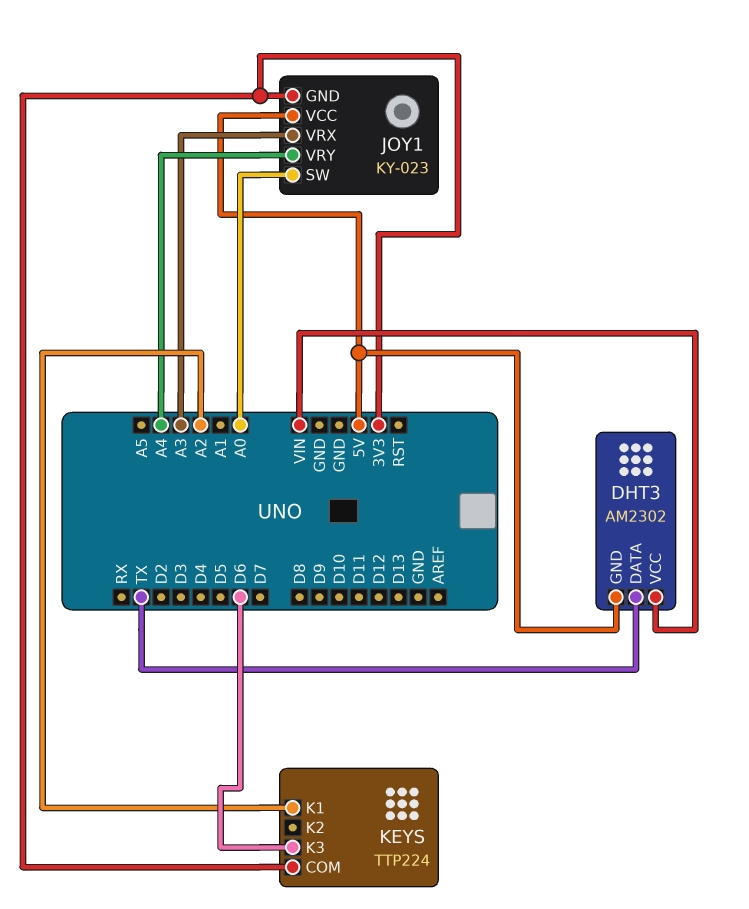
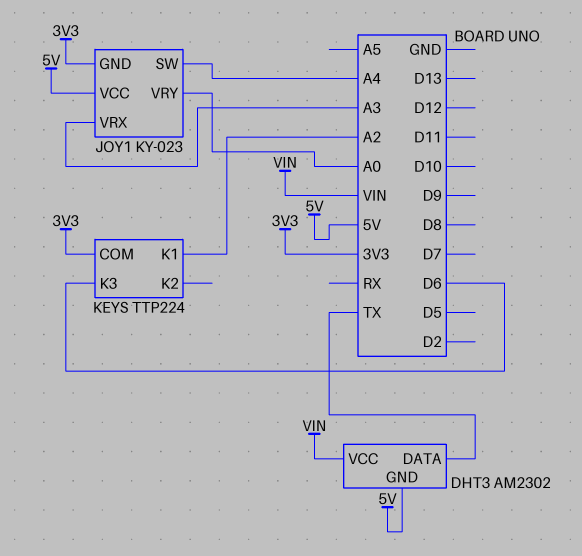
JOY1 pin SW: A0 -> A4
JOY1 pin VRY: A4 -> A0

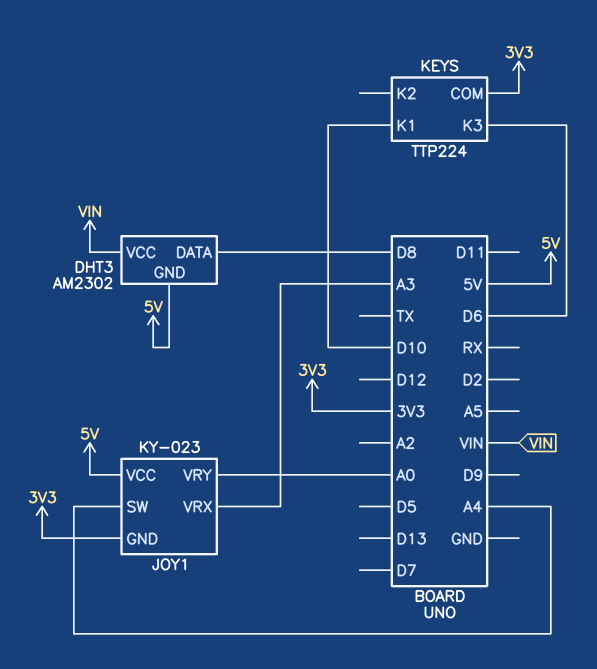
DHT3 pin DATA: TX -> D8
KEYS pin K1: A2 -> D10

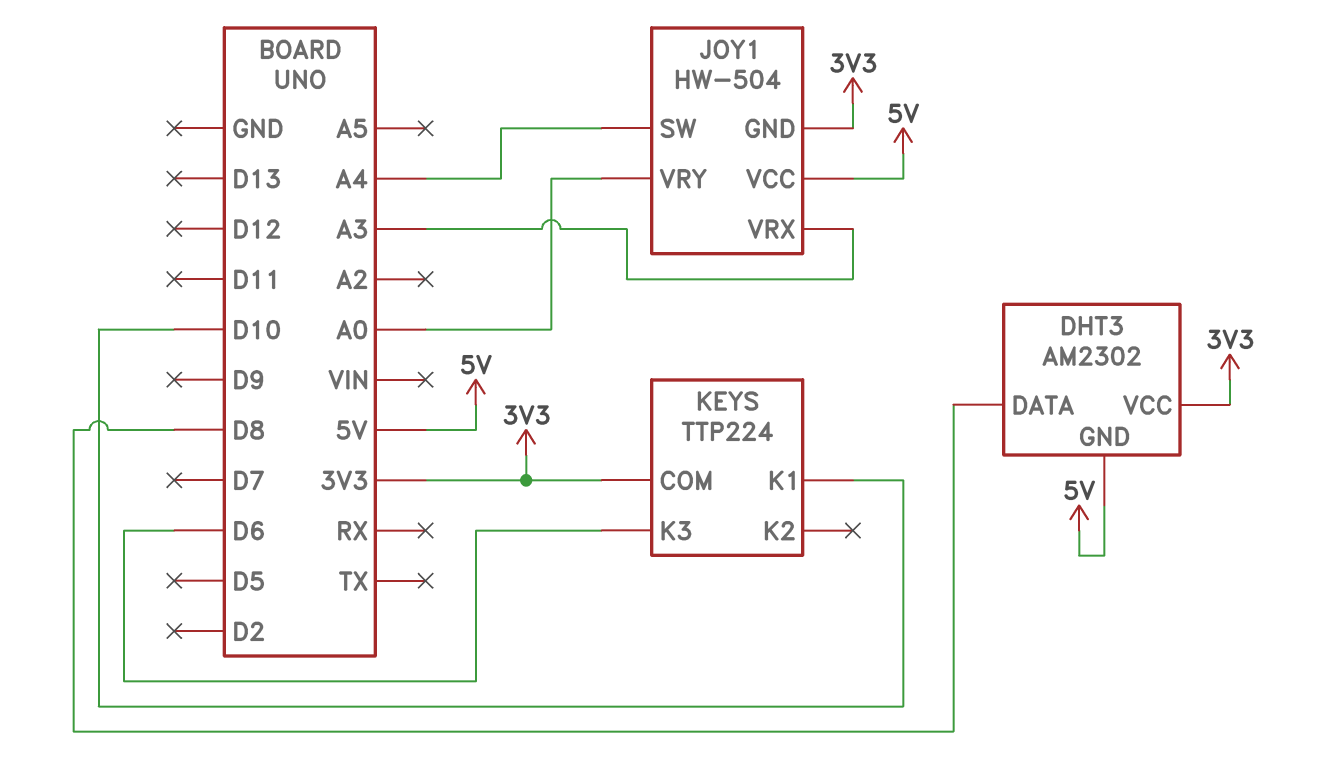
DHT3 pin VCC: VIN -> 3V3
JOY1: KY-023 -> HW-504

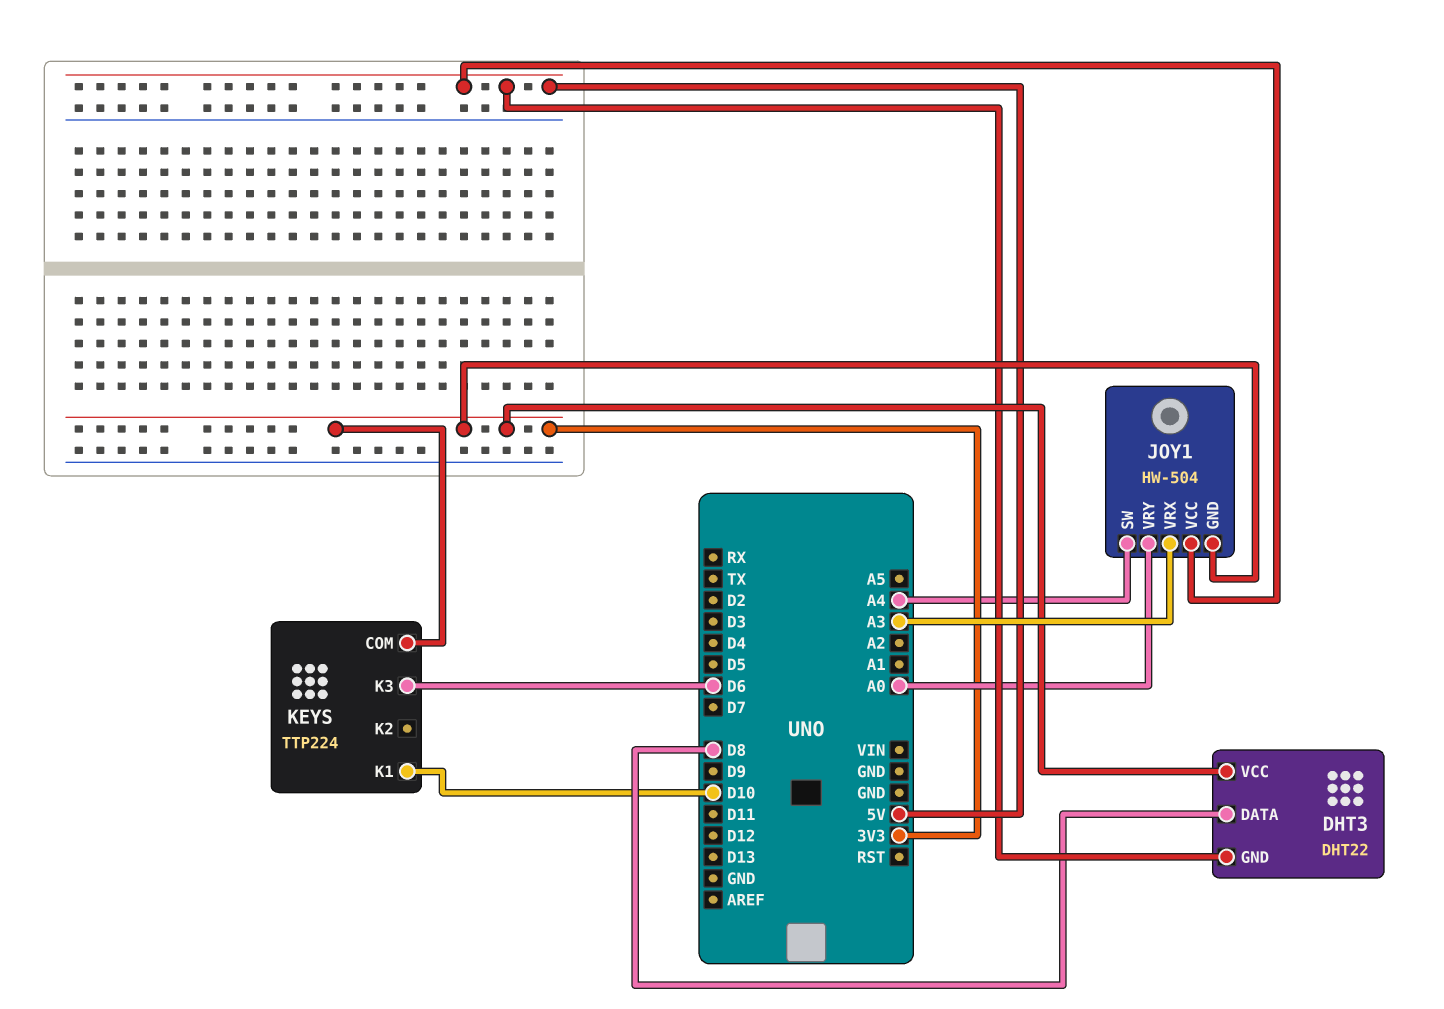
DHT3: AM2302 -> DHT22

